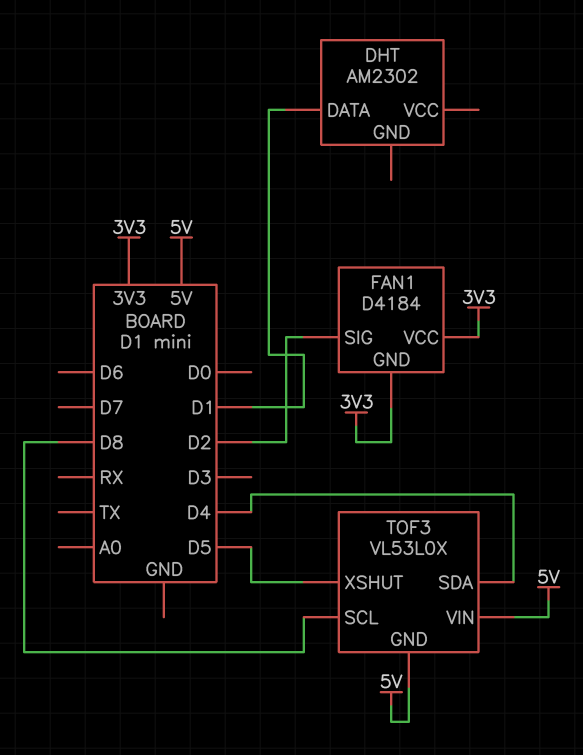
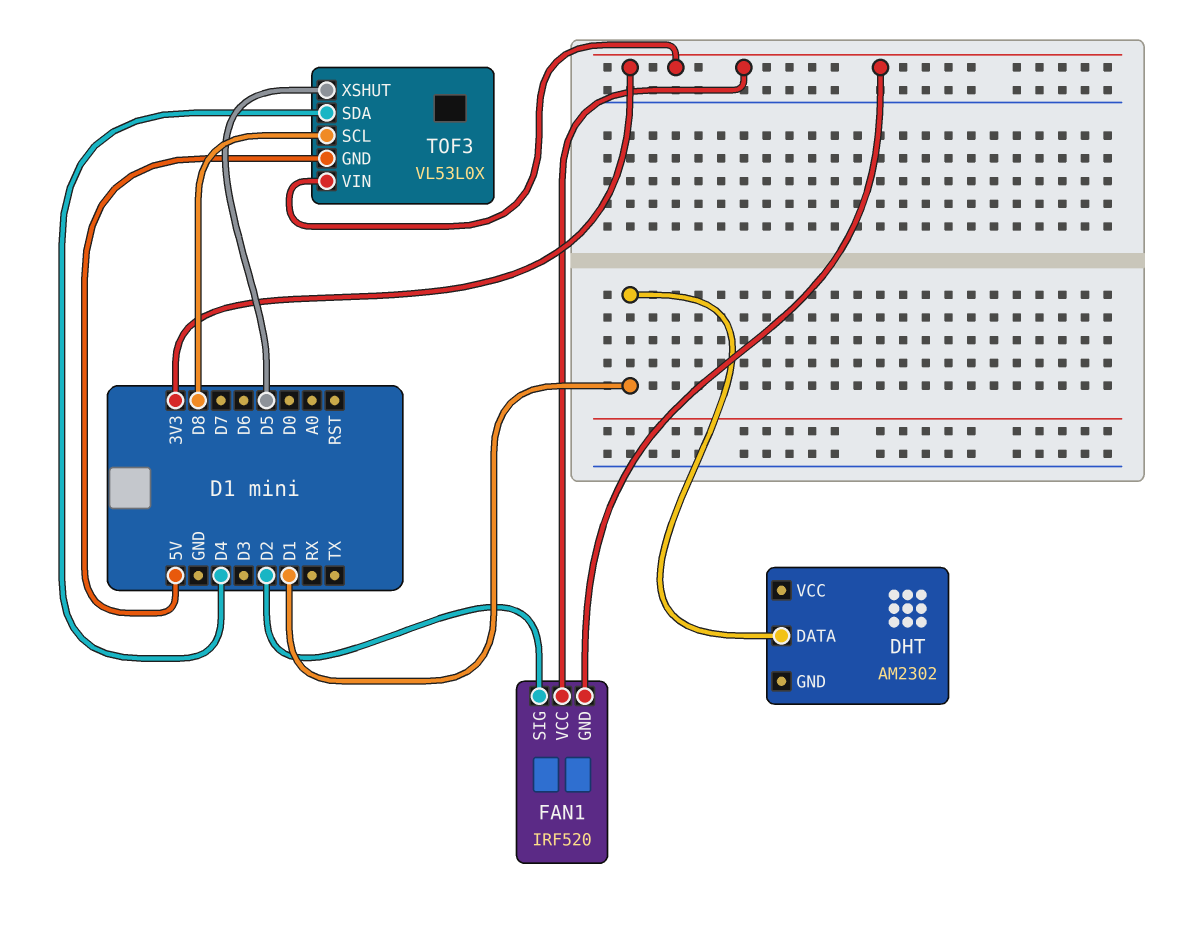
FAN1: D4184 -> IRF520
TOF3 pin VIN: 5V -> 3V3

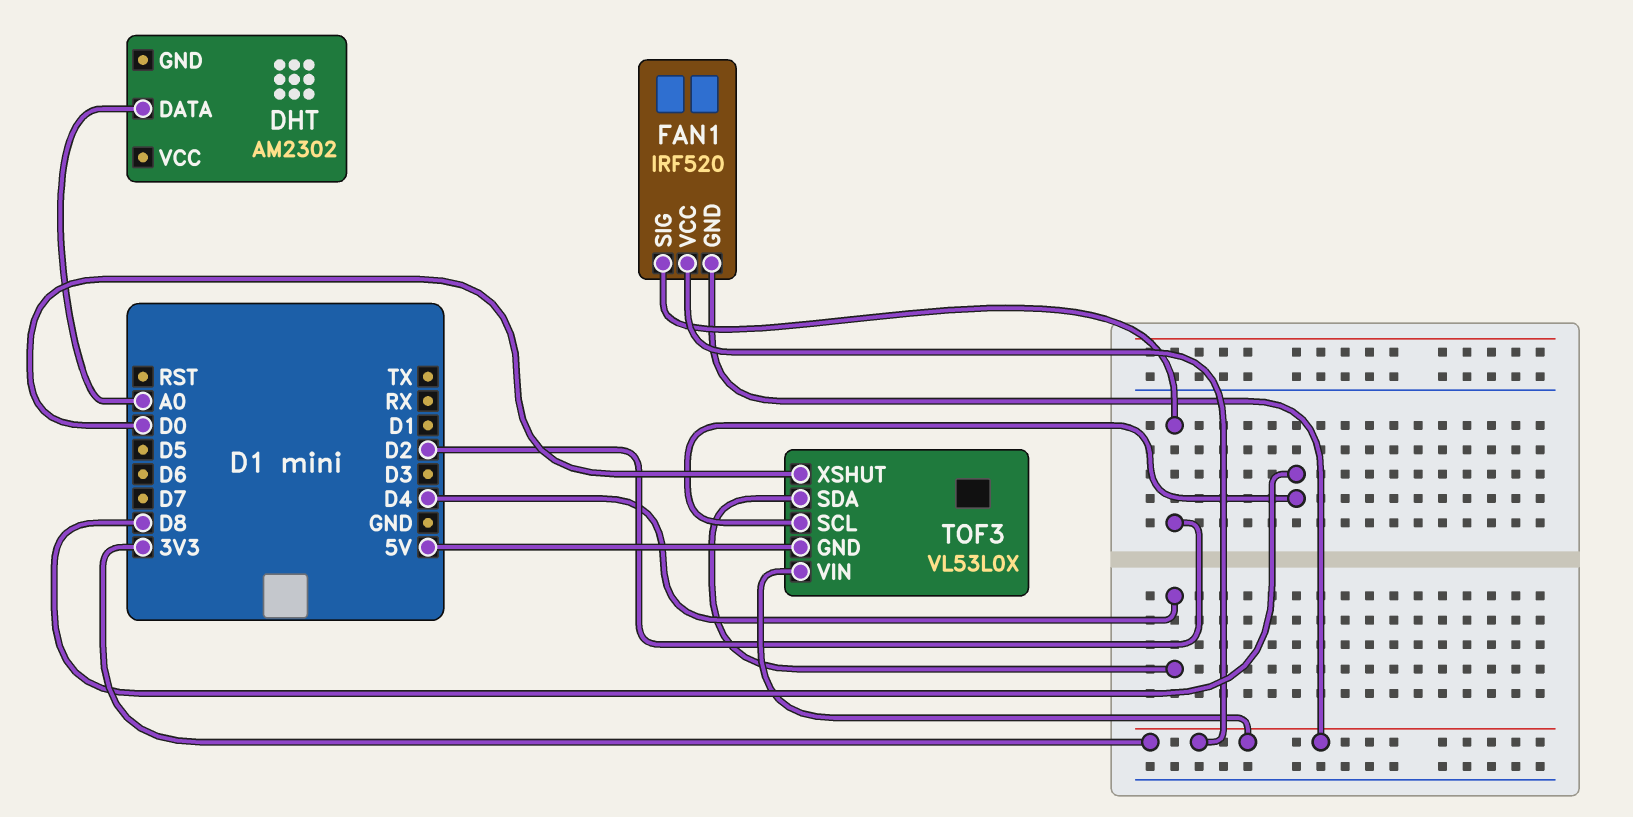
DHT pin DATA: D1 -> A0
TOF3 pin XSHUT: D5 -> D0

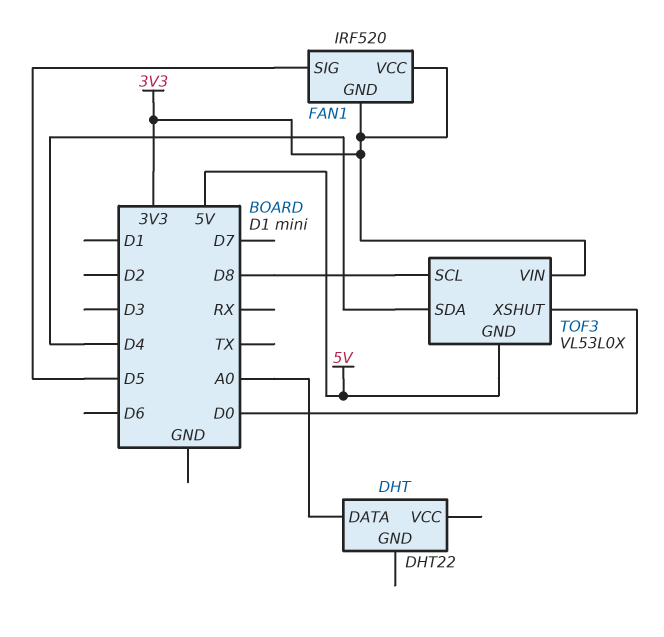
DHT: AM2302 -> DHT22
FAN1 pin SIG: D2 -> D5

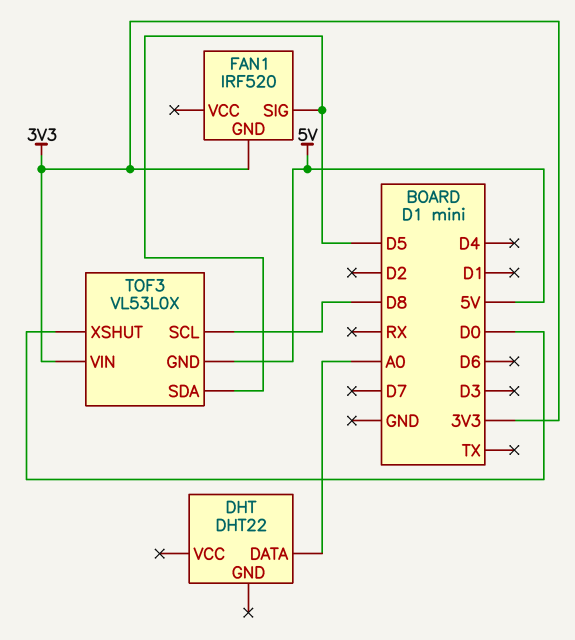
FAN1 pin VCC: 3V3 -> none
TOF3 pin SDA: D4 -> D5

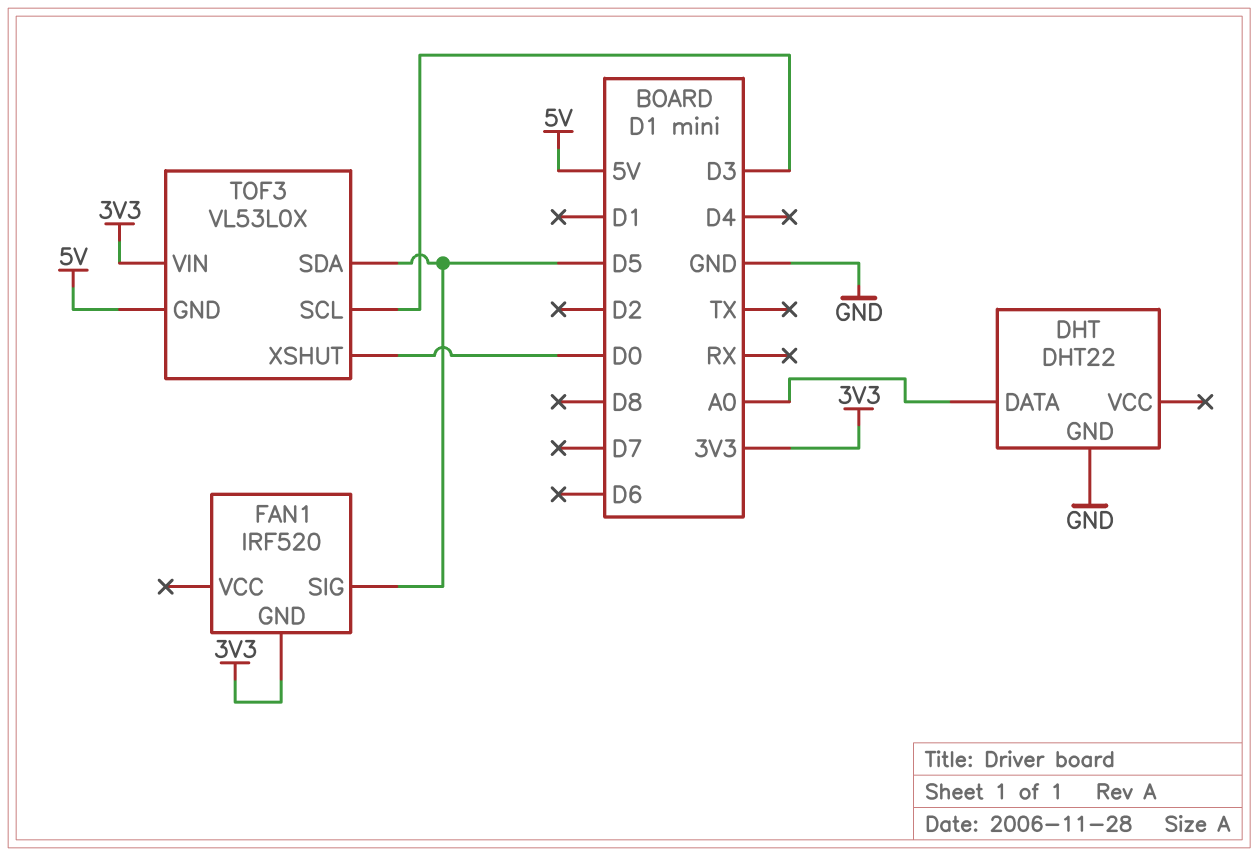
DHT pin GND: none -> GND
TOF3 pin SCL: D8 -> D3

